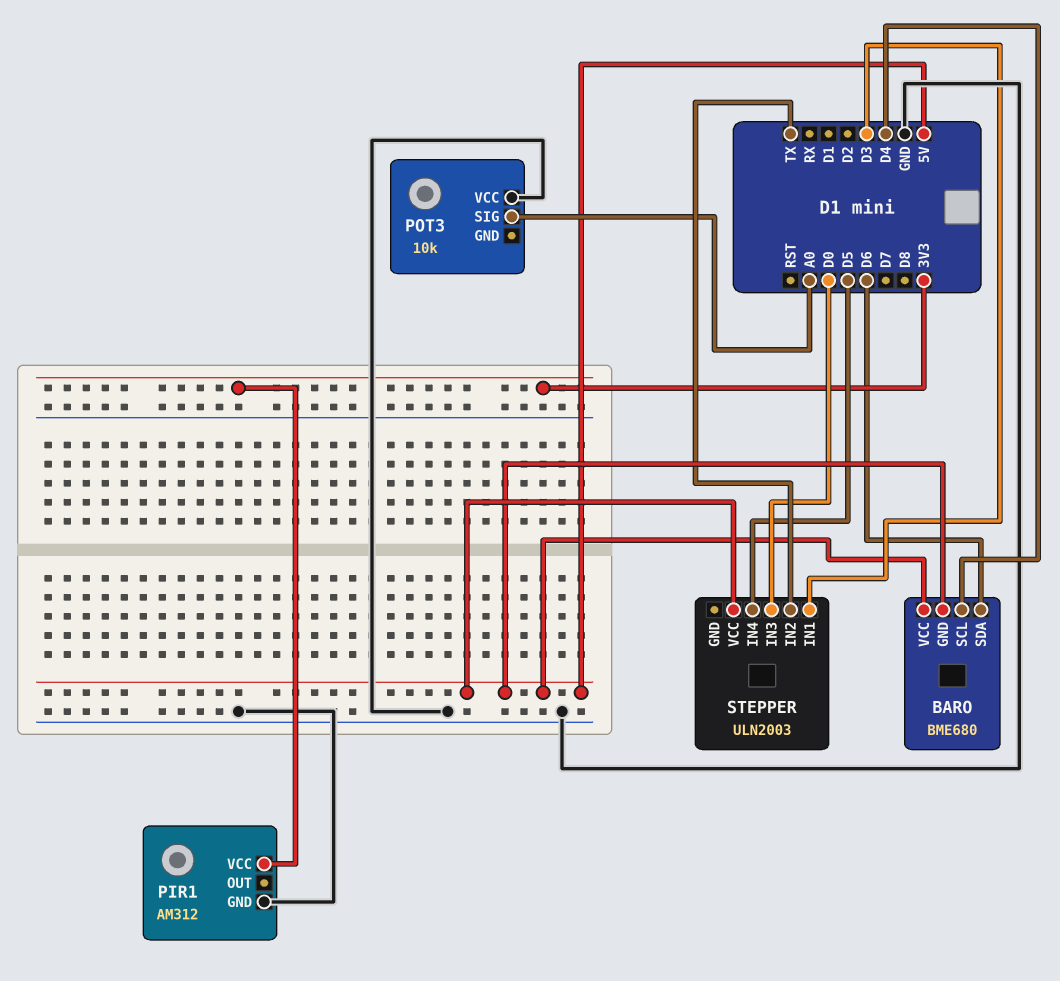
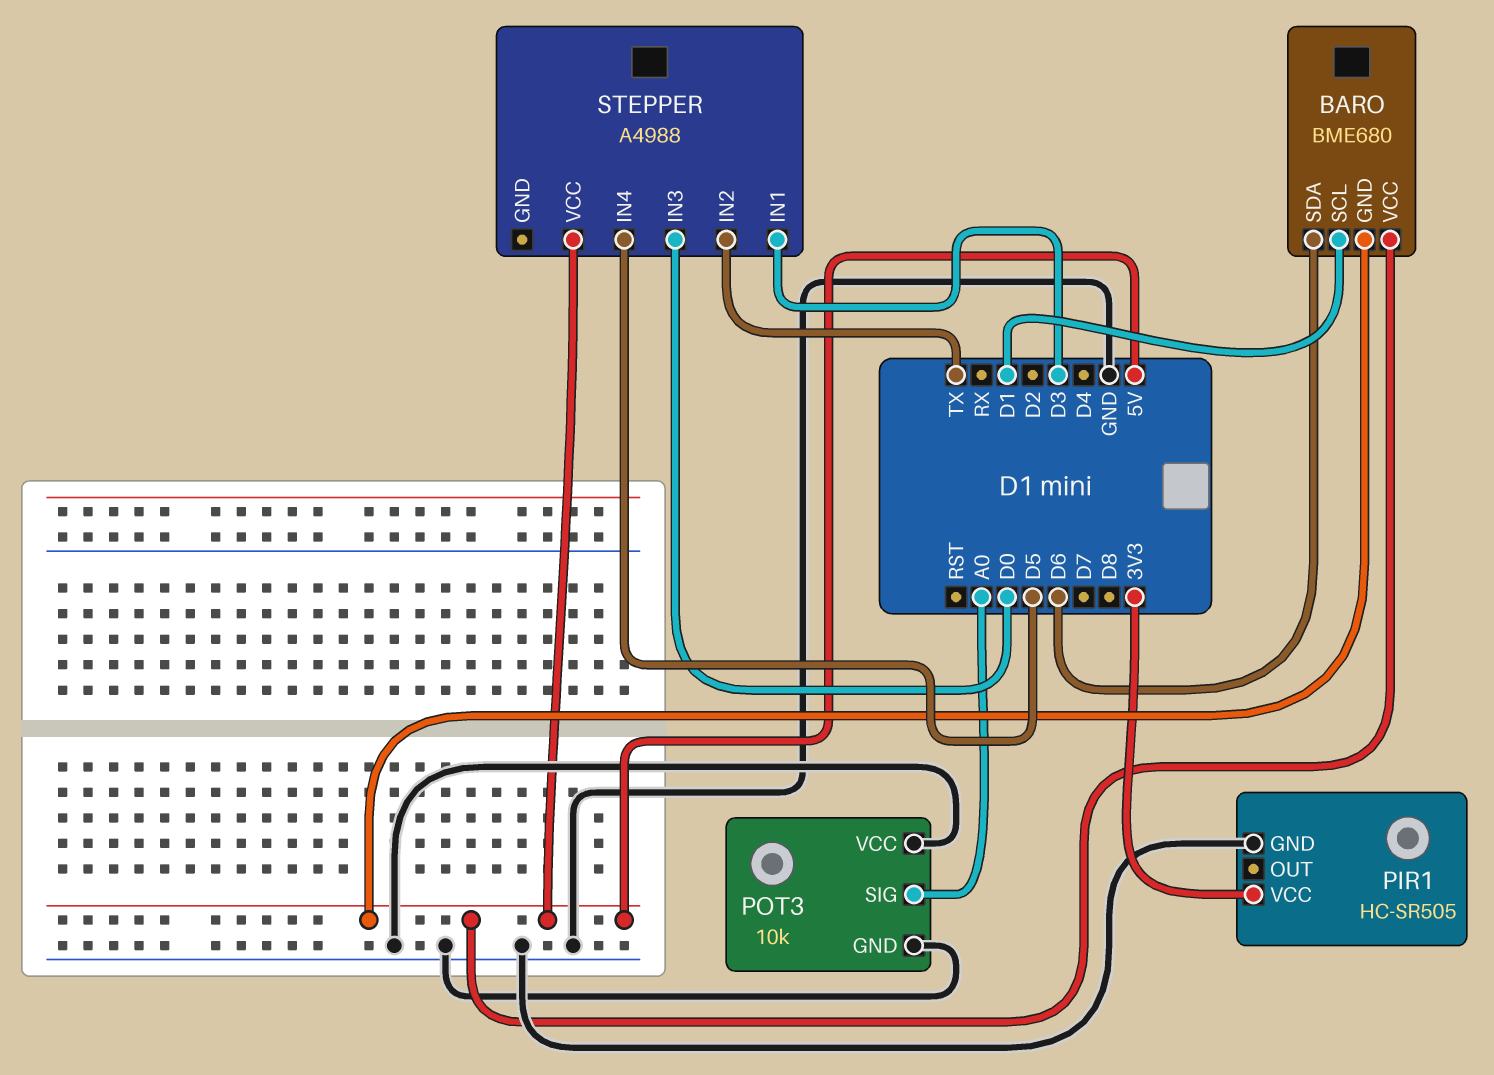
BARO pin SCL: D4 -> D1
PIR1: AM312 -> HC-SR505
POT3 pin GND: none -> GND
STEPPER: ULN2003 -> A4988

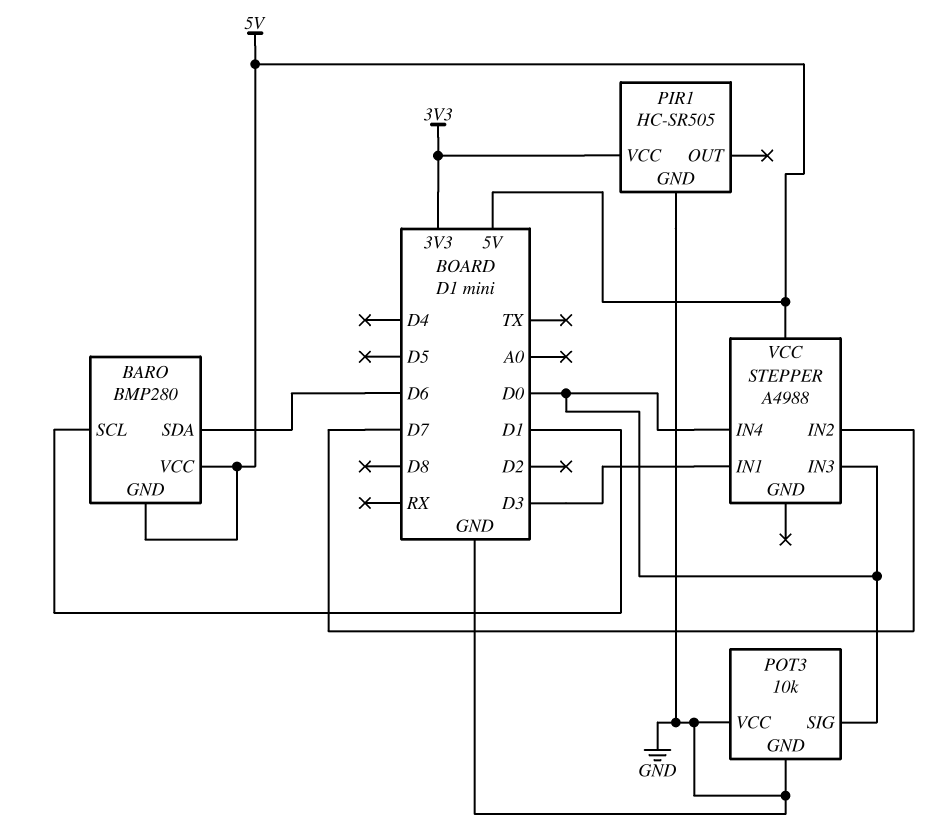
BARO: BME680 -> BMP280
POT3 pin SIG: A0 -> D0
STEPPER pin IN2: TX -> D7
STEPPER pin IN4: D5 -> D0

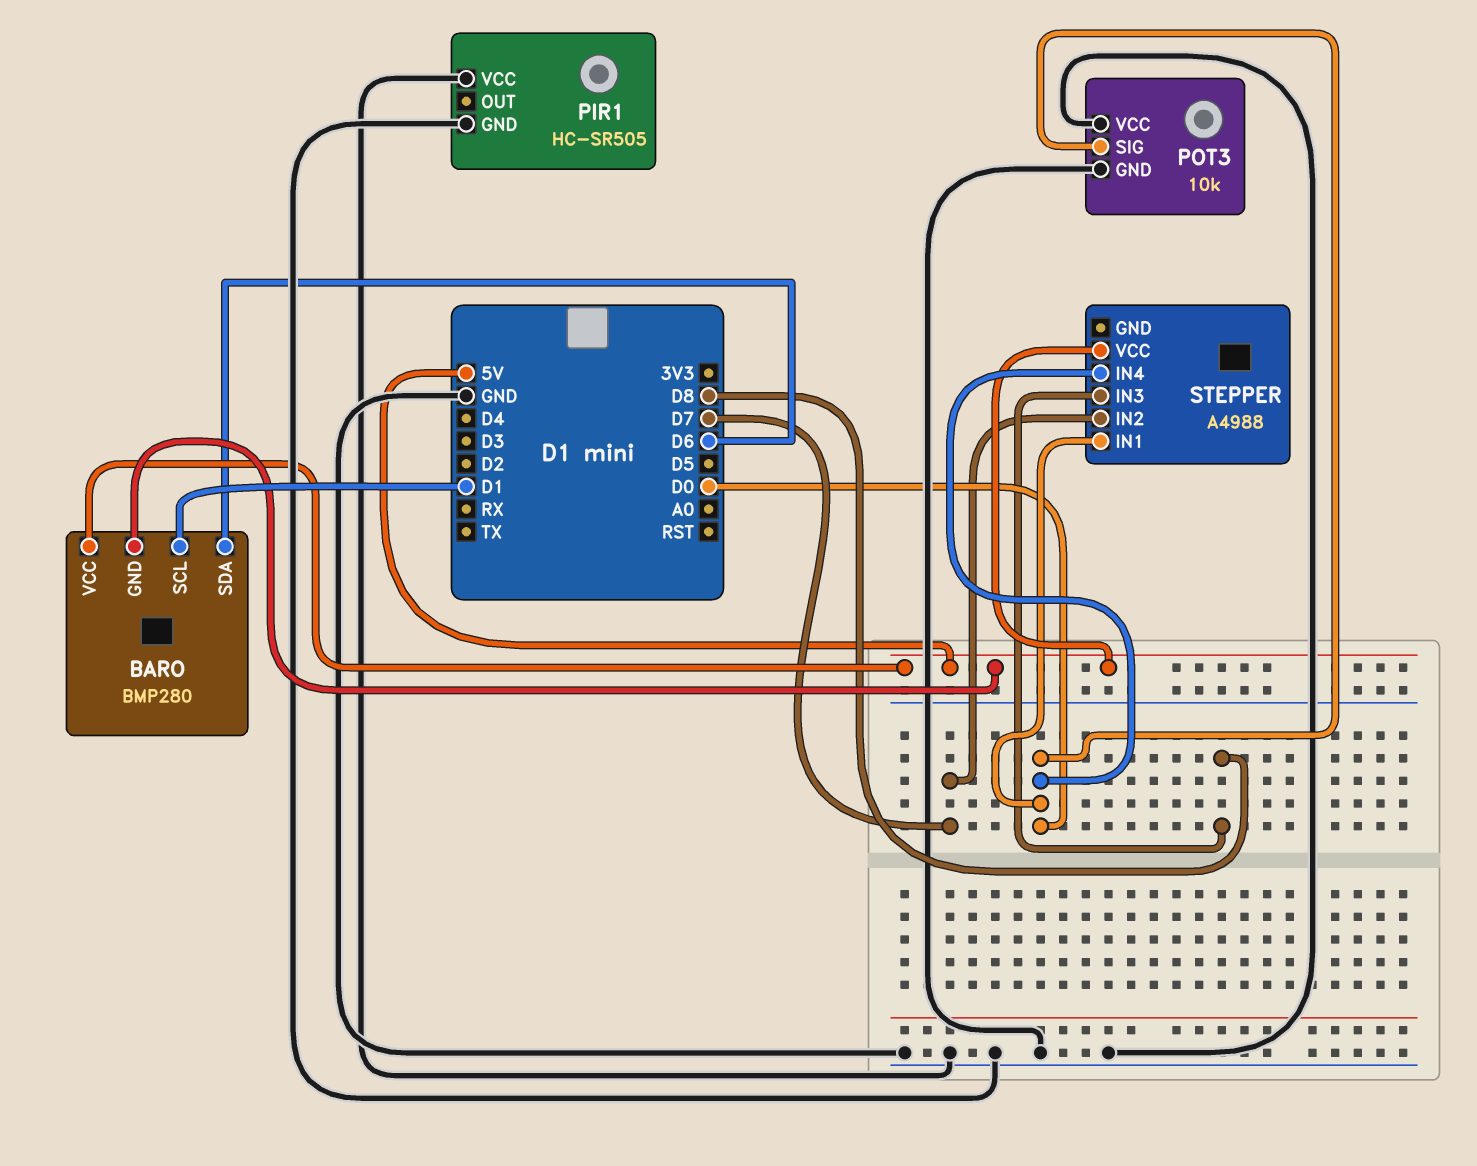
PIR1 pin VCC: 3V3 -> GND
STEPPER pin IN1: D3 -> D0
STEPPER pin IN3: D0 -> D8

